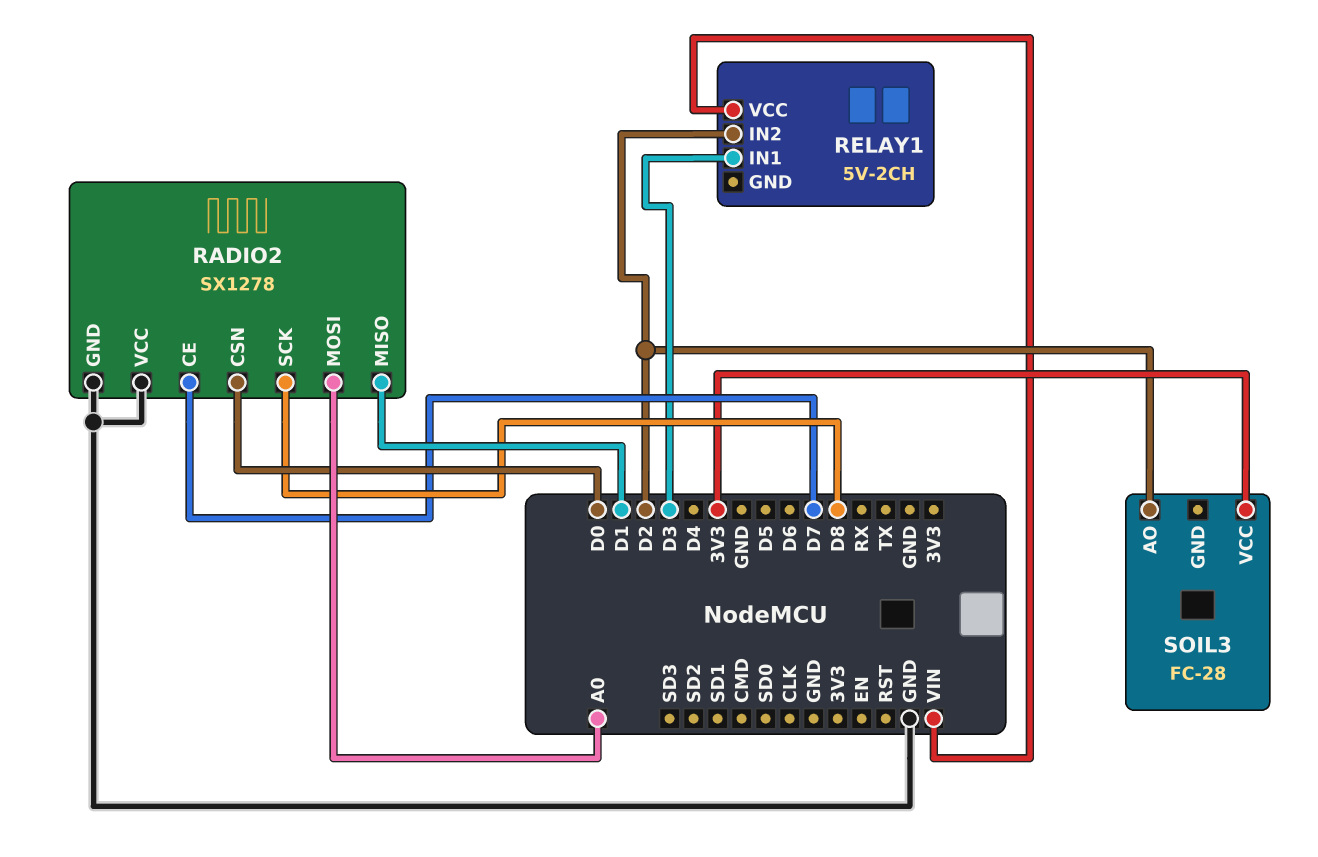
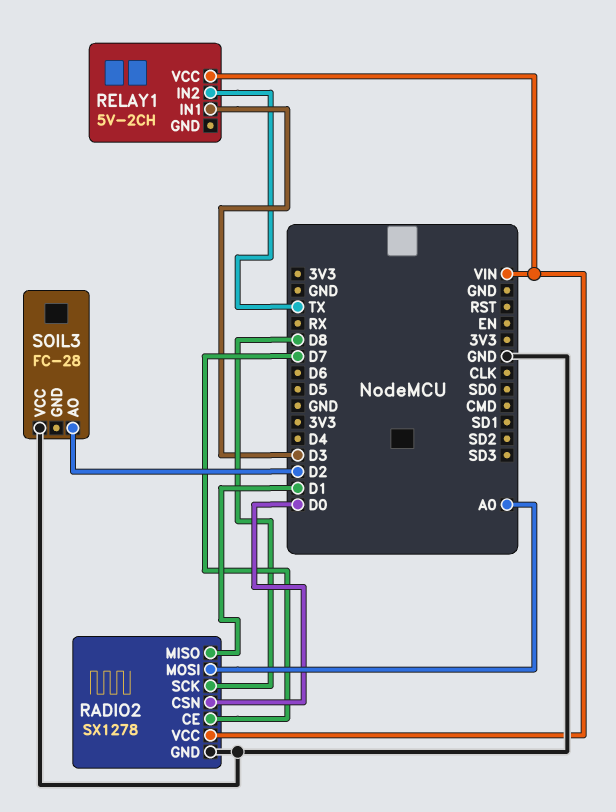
RADIO2 pin VCC: GND -> VIN
RELAY1 pin IN2: D2 -> TX
SOIL3 pin VCC: 3V3 -> GND

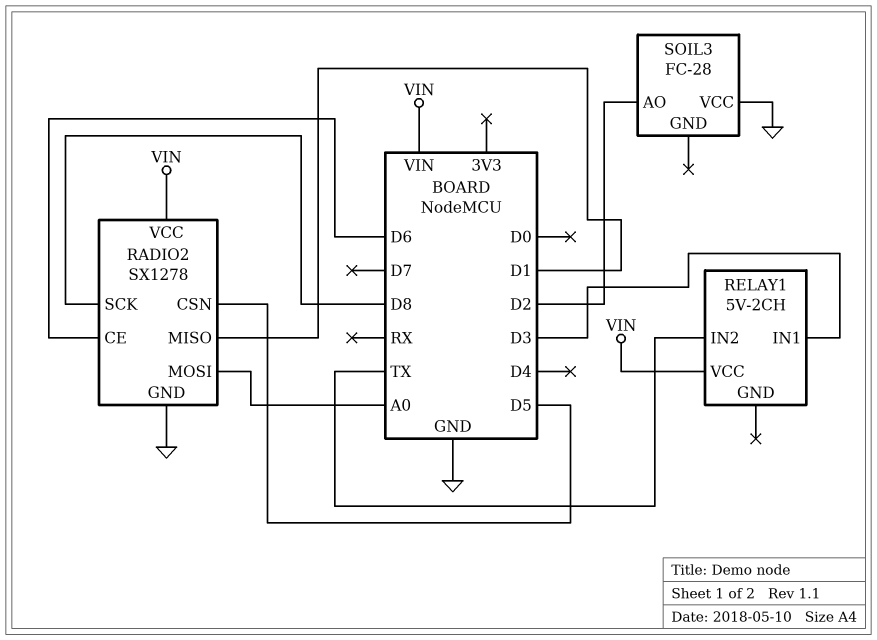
RADIO2 pin CE: D7 -> D6
RADIO2 pin CSN: D0 -> D5

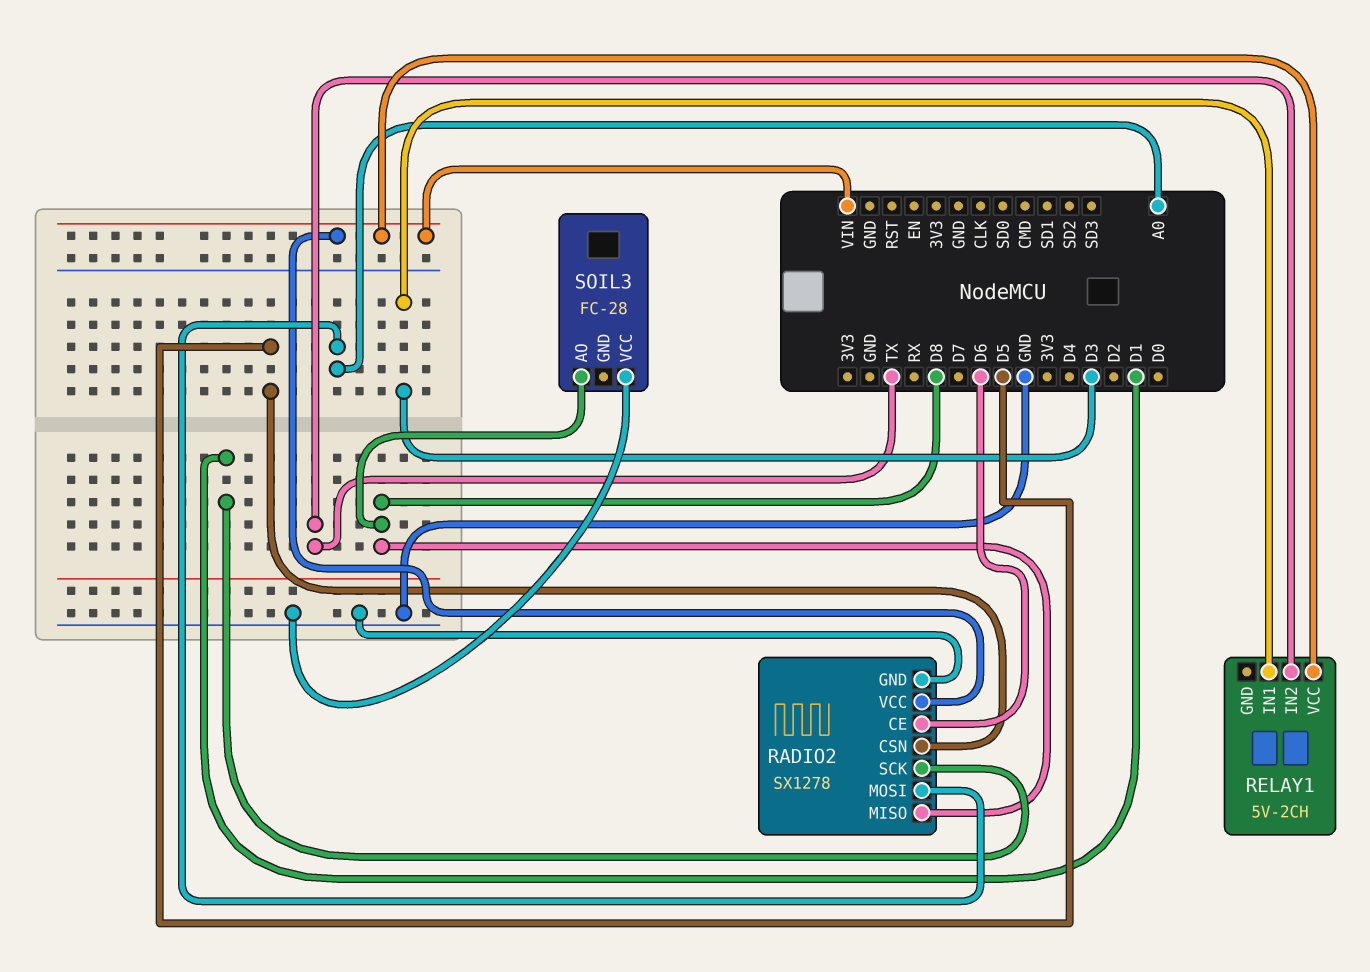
RADIO2 pin MISO: D1 -> D8
RADIO2 pin SCK: D8 -> D1
SOIL3 pin AO: D2 -> D8

